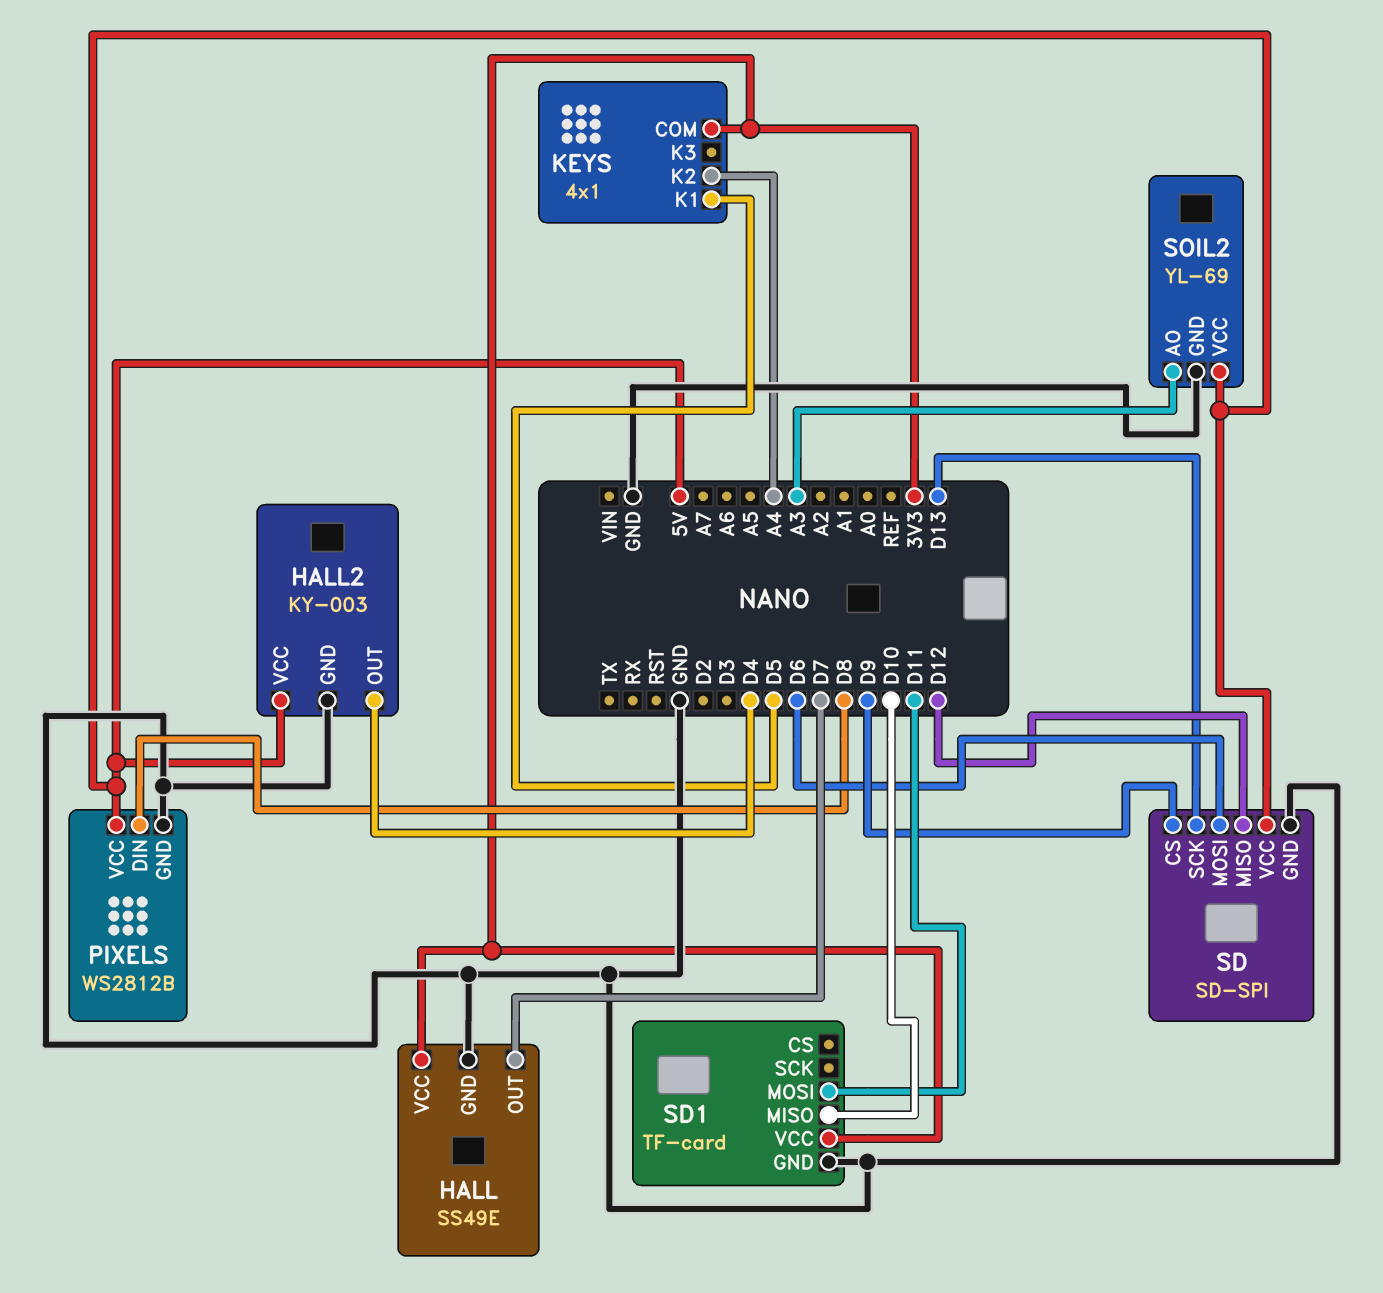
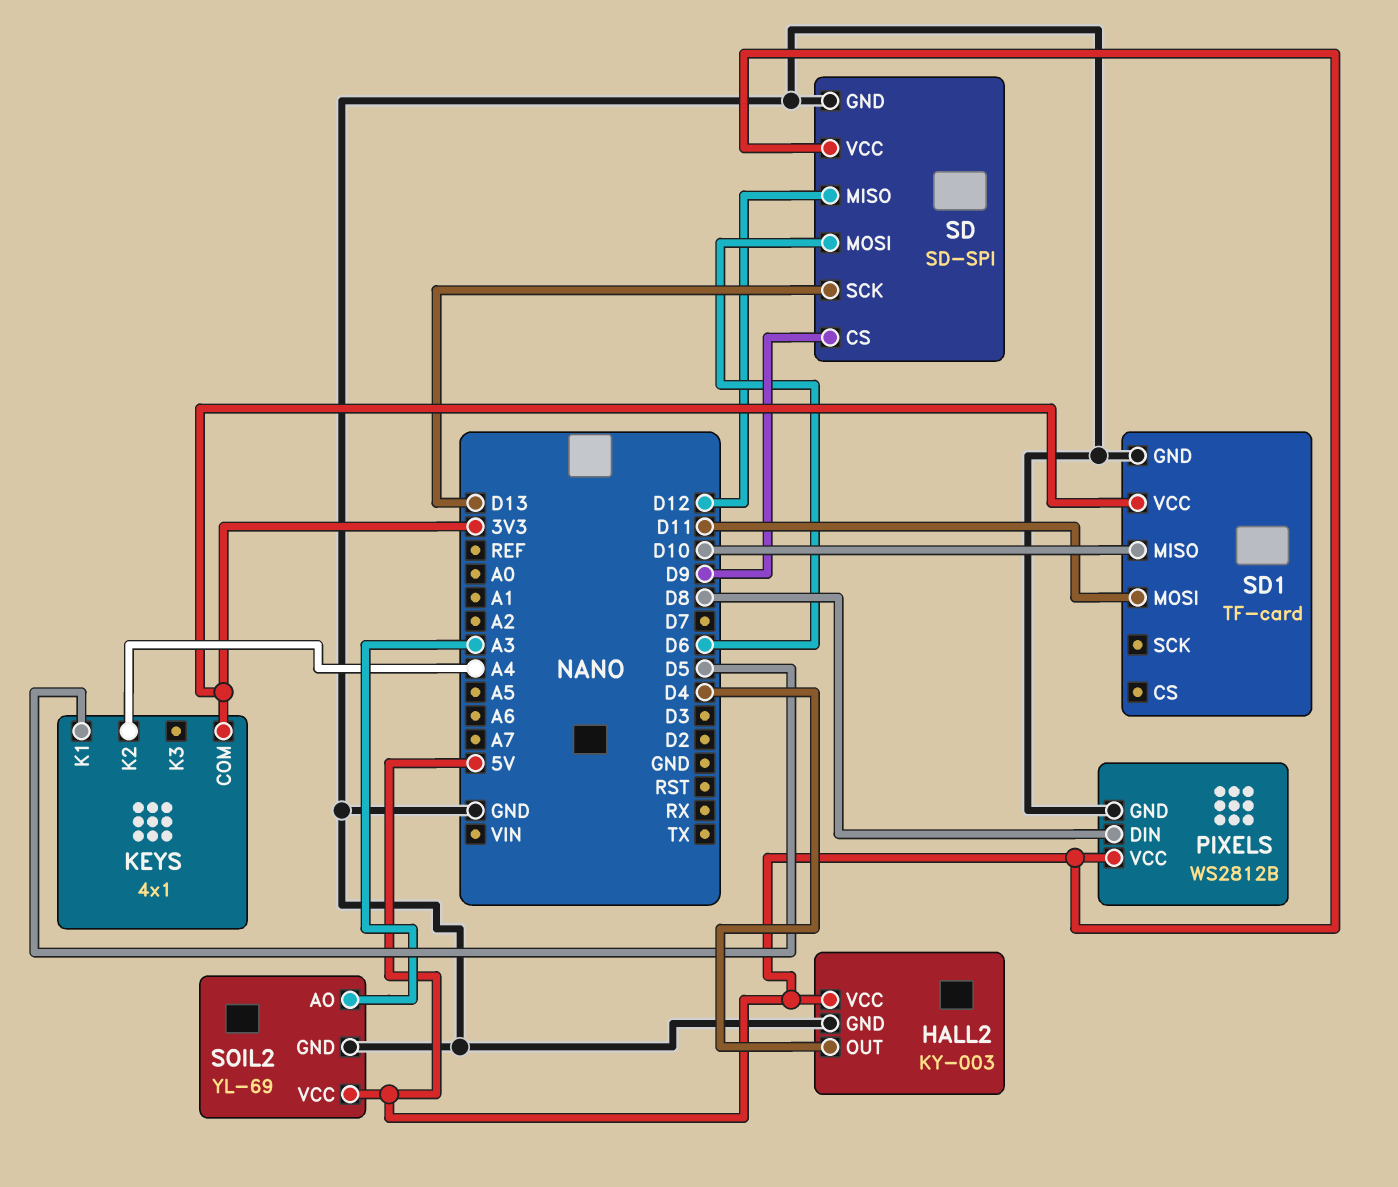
HALL: SS49E -> none
HALL pin GND: GND -> none
HALL pin OUT: D7 -> none
HALL pin VCC: 3V3 -> none

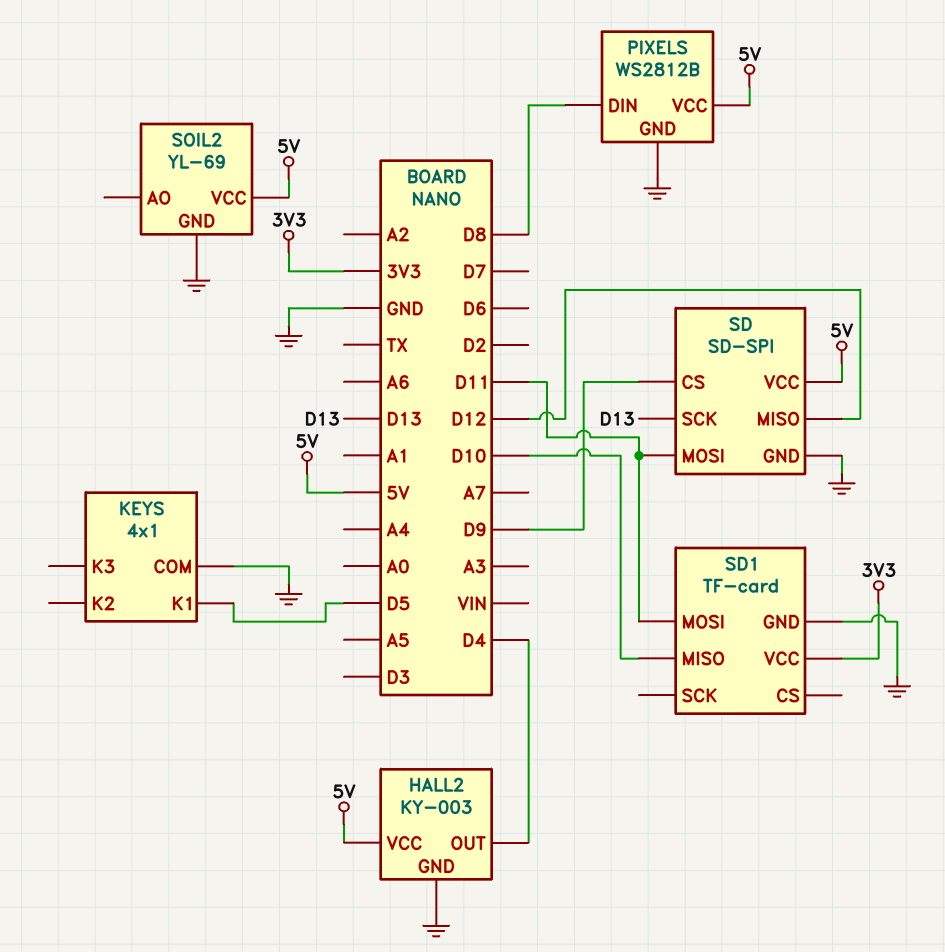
KEYS pin COM: 3V3 -> GND
KEYS pin K2: A4 -> none
SD pin MOSI: D6 -> D11
SOIL2 pin AO: A3 -> none

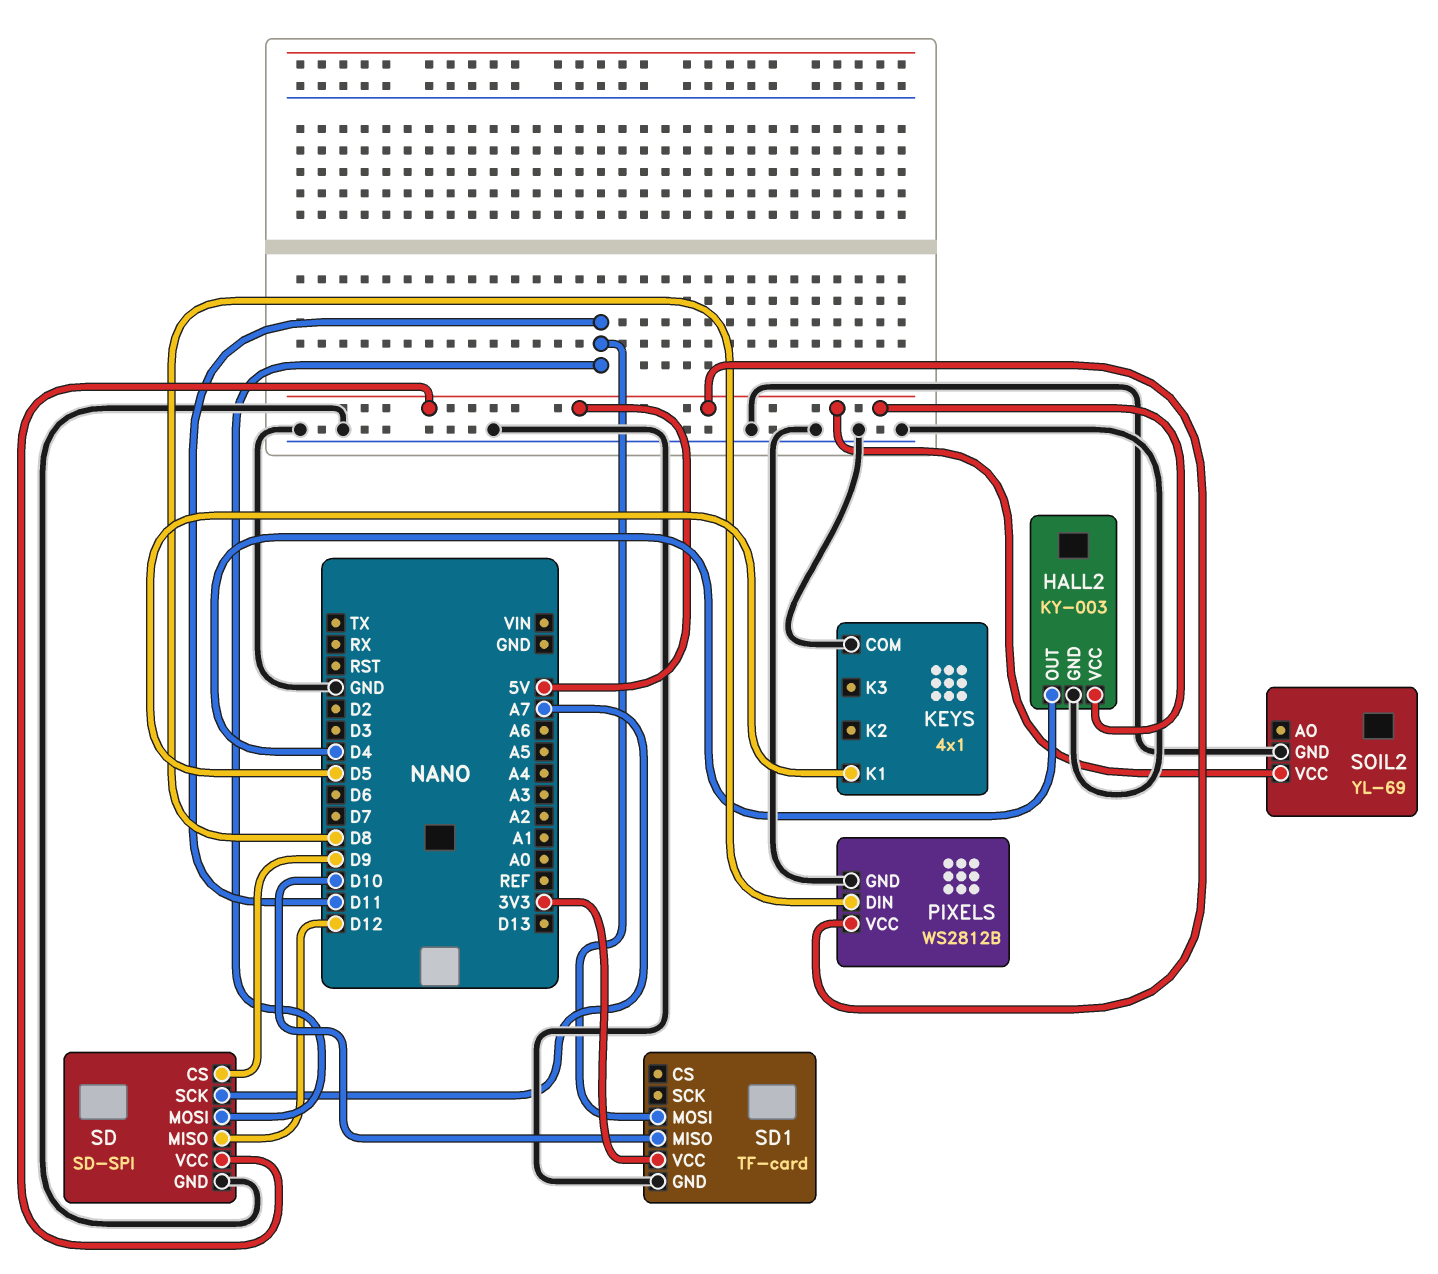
SD pin SCK: D13 -> A7

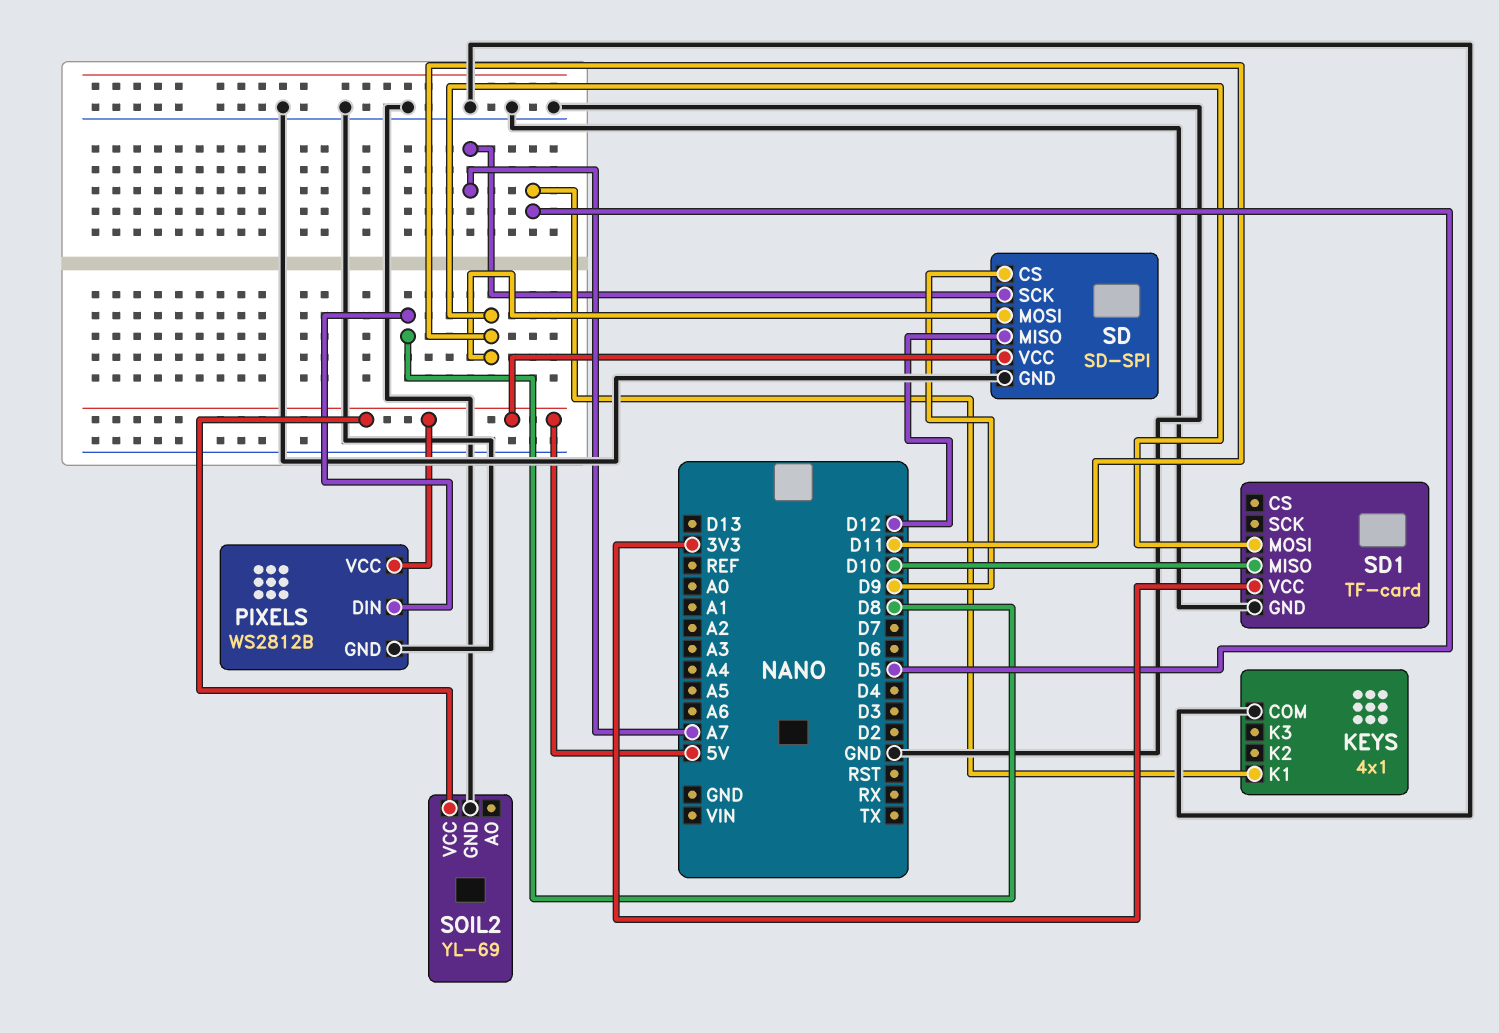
HALL2: KY-003 -> none
HALL2 pin GND: GND -> none
HALL2 pin OUT: D4 -> none
HALL2 pin VCC: 5V -> none

